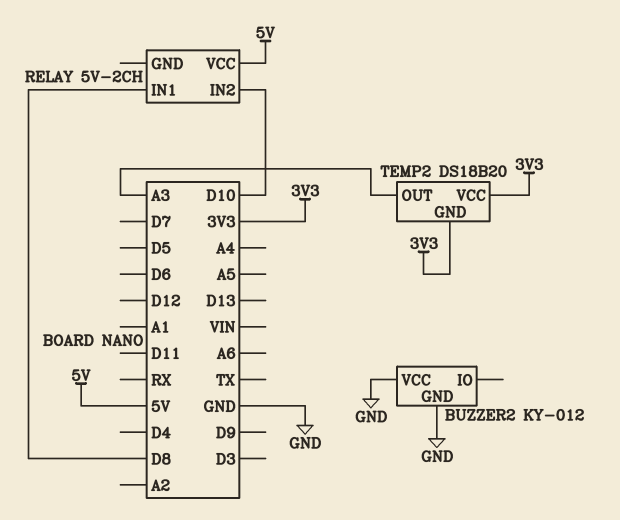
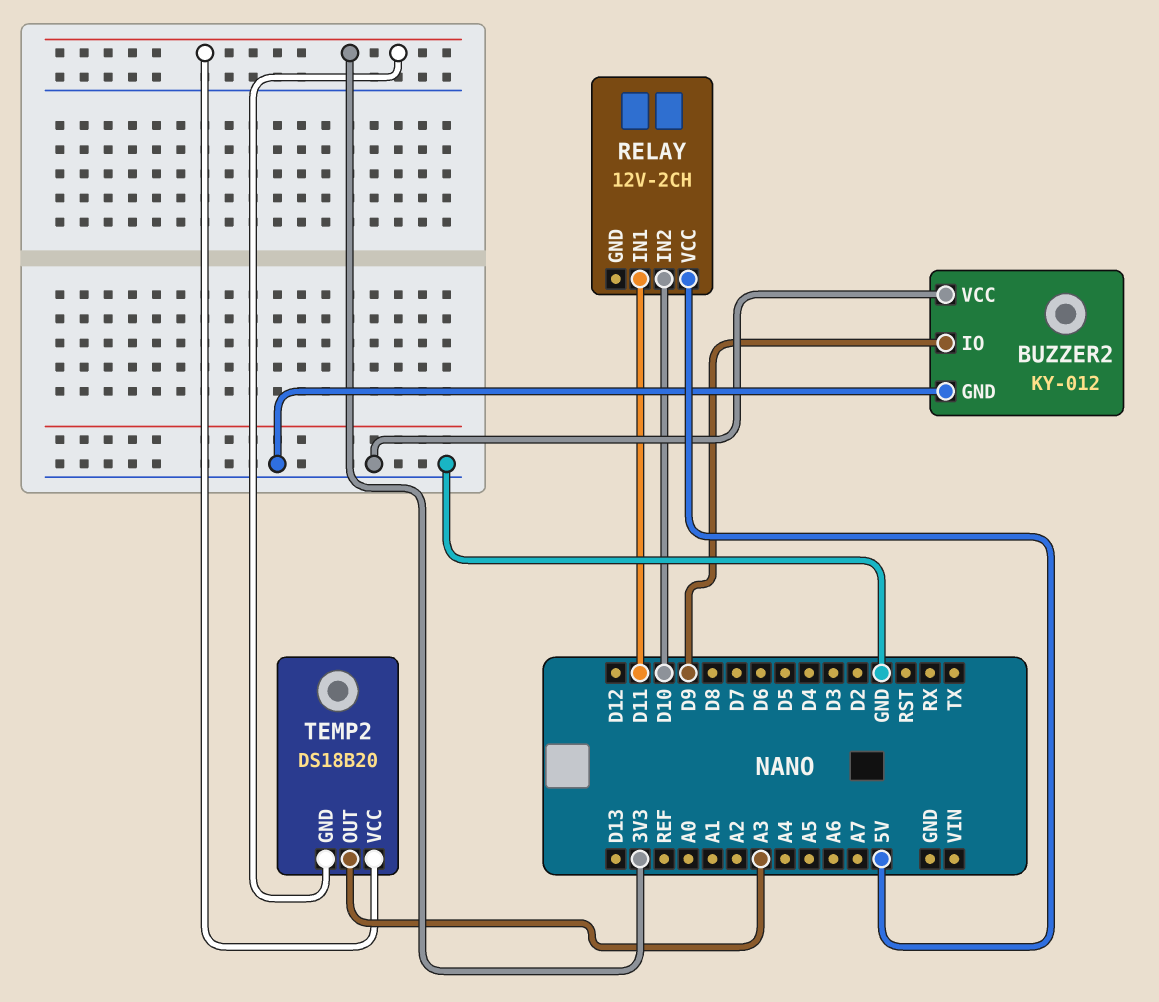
BUZZER2 pin IO: none -> D9
RELAY: 5V-2CH -> 12V-2CH
RELAY pin IN1: D8 -> D11

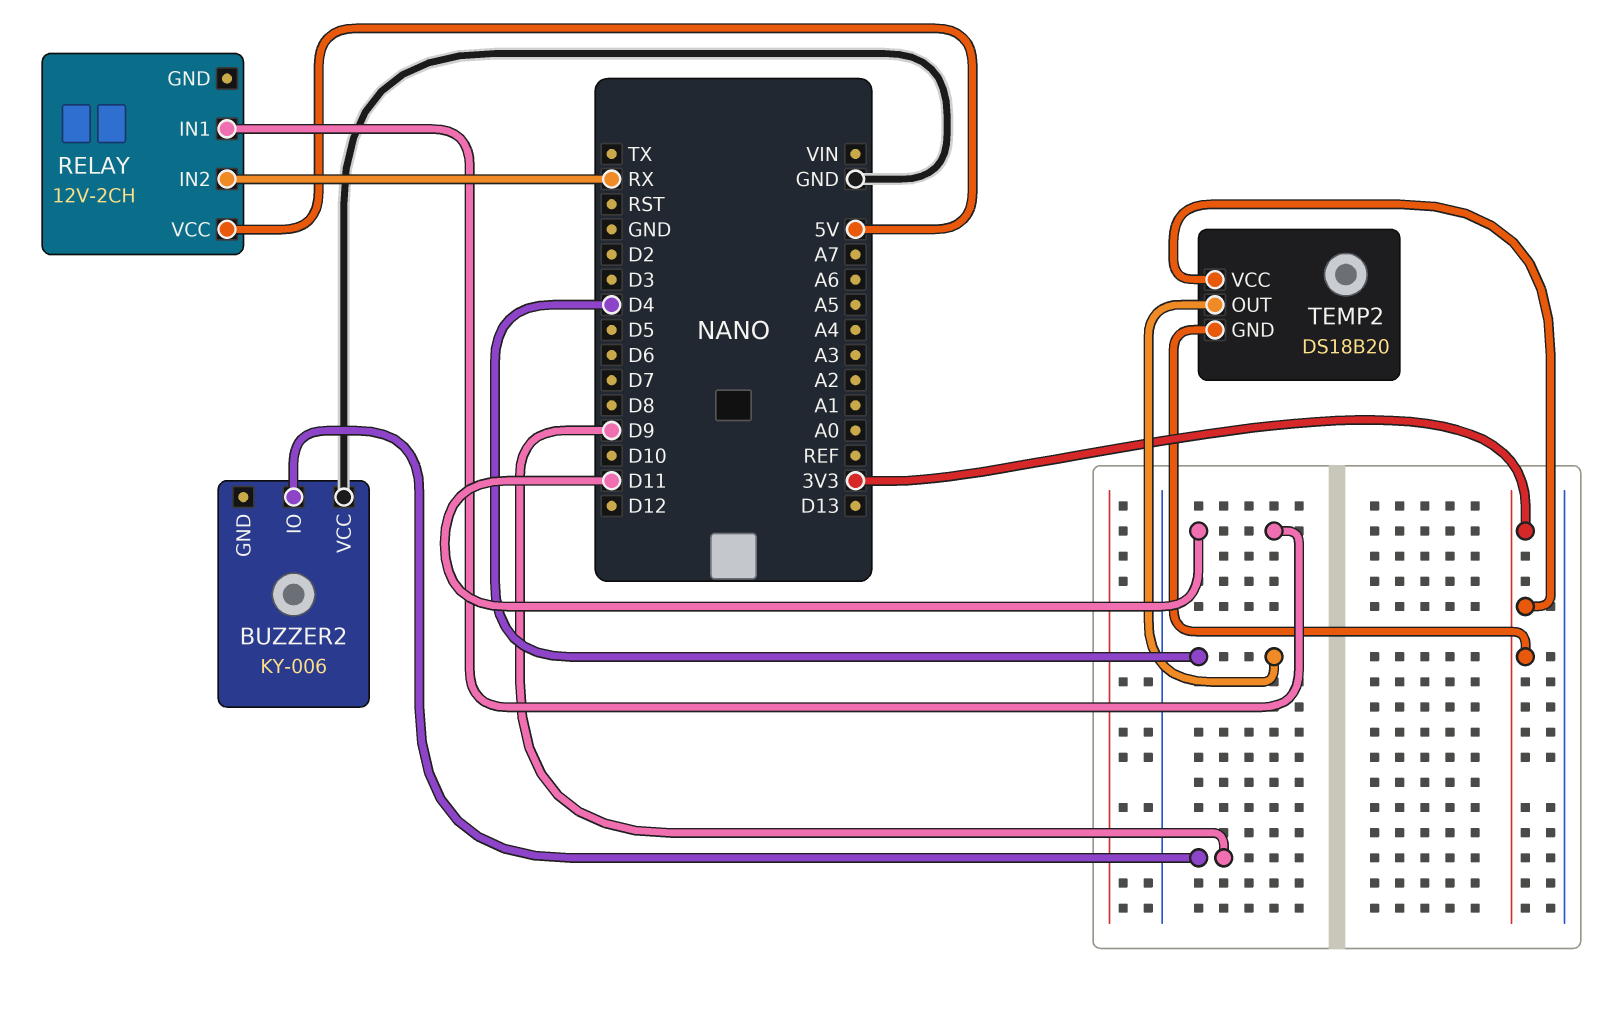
BUZZER2: KY-012 -> KY-006
BUZZER2 pin GND: GND -> none
RELAY pin IN2: D10 -> RX
TEMP2 pin OUT: A3 -> D4

